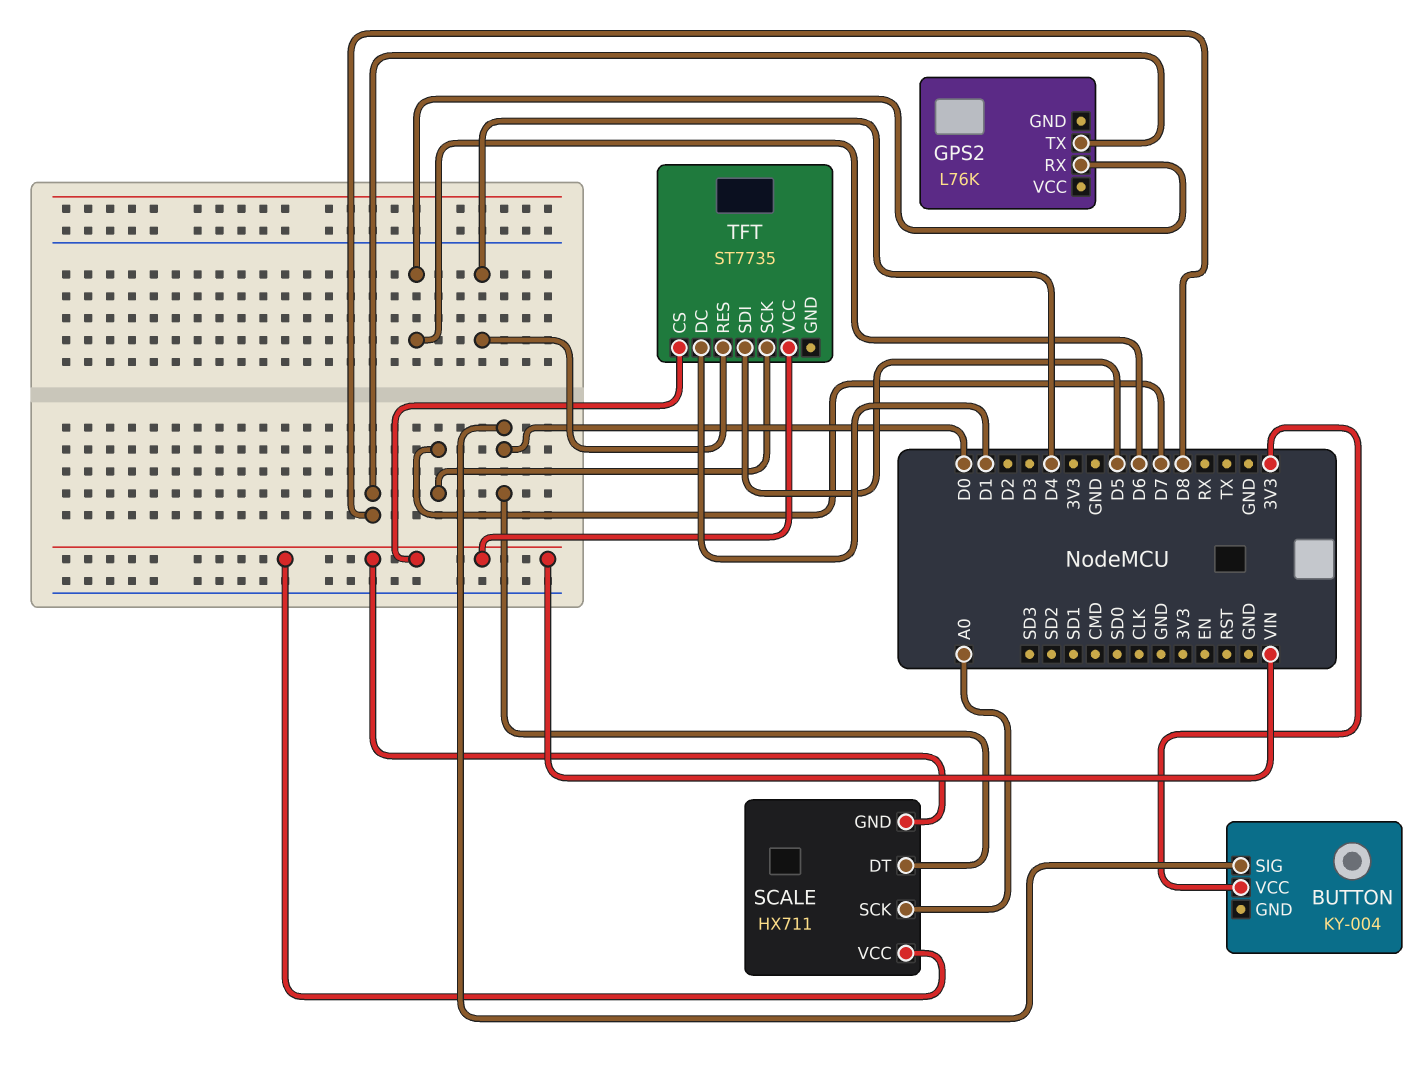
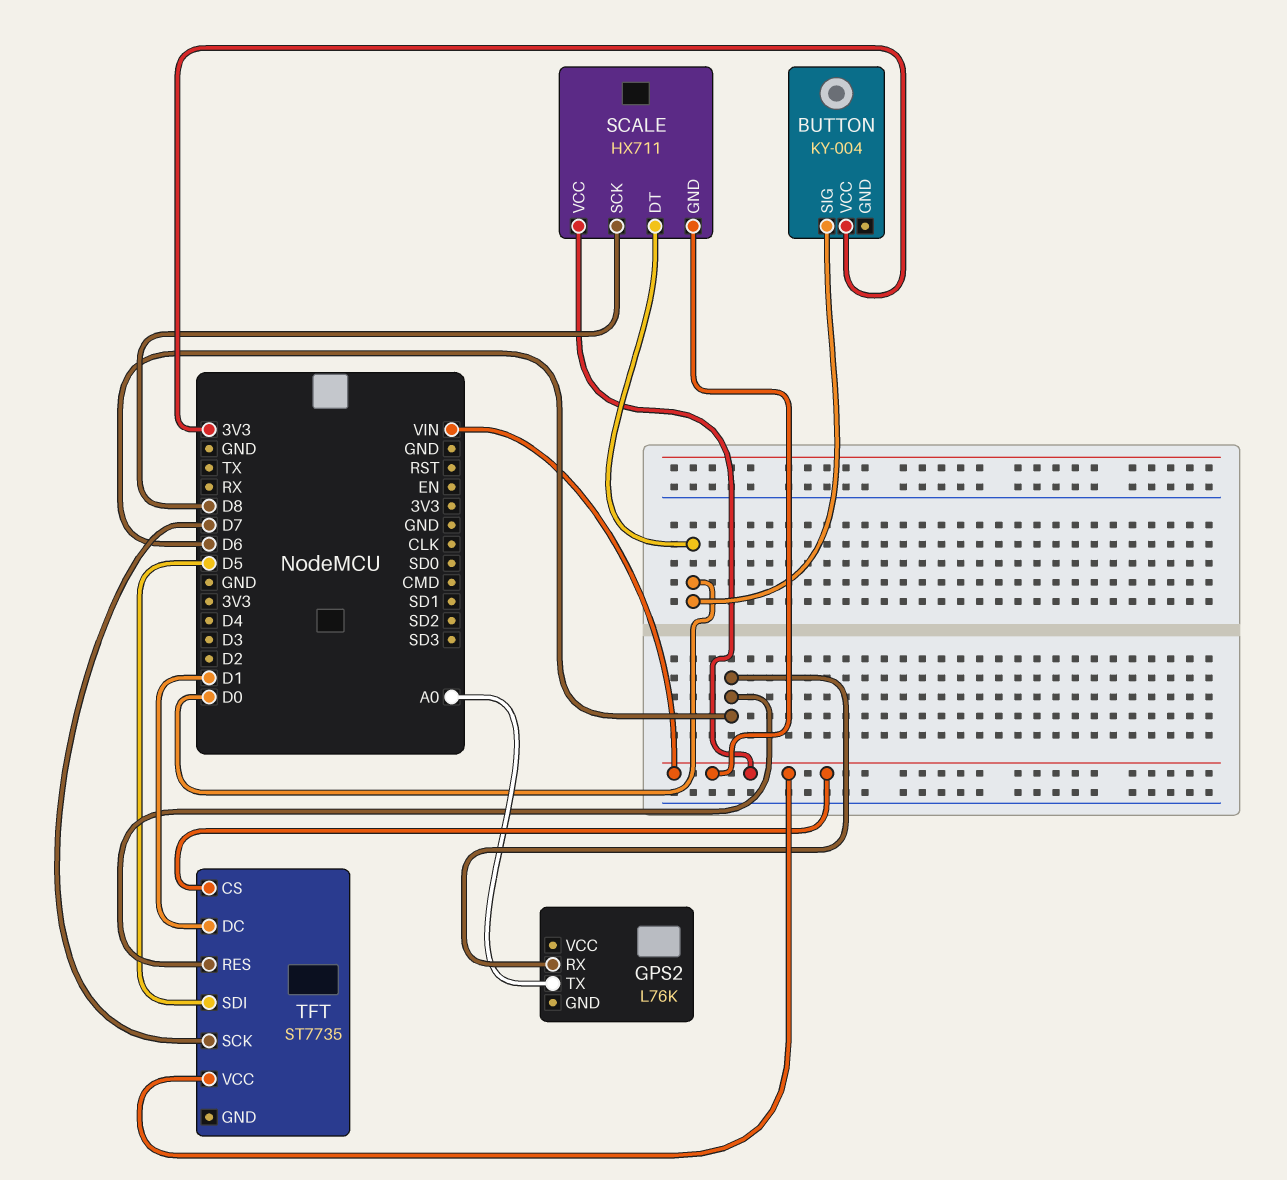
GPS2 pin TX: D8 -> A0
SCALE pin SCK: A0 -> D8
TFT pin RES: D4 -> D6

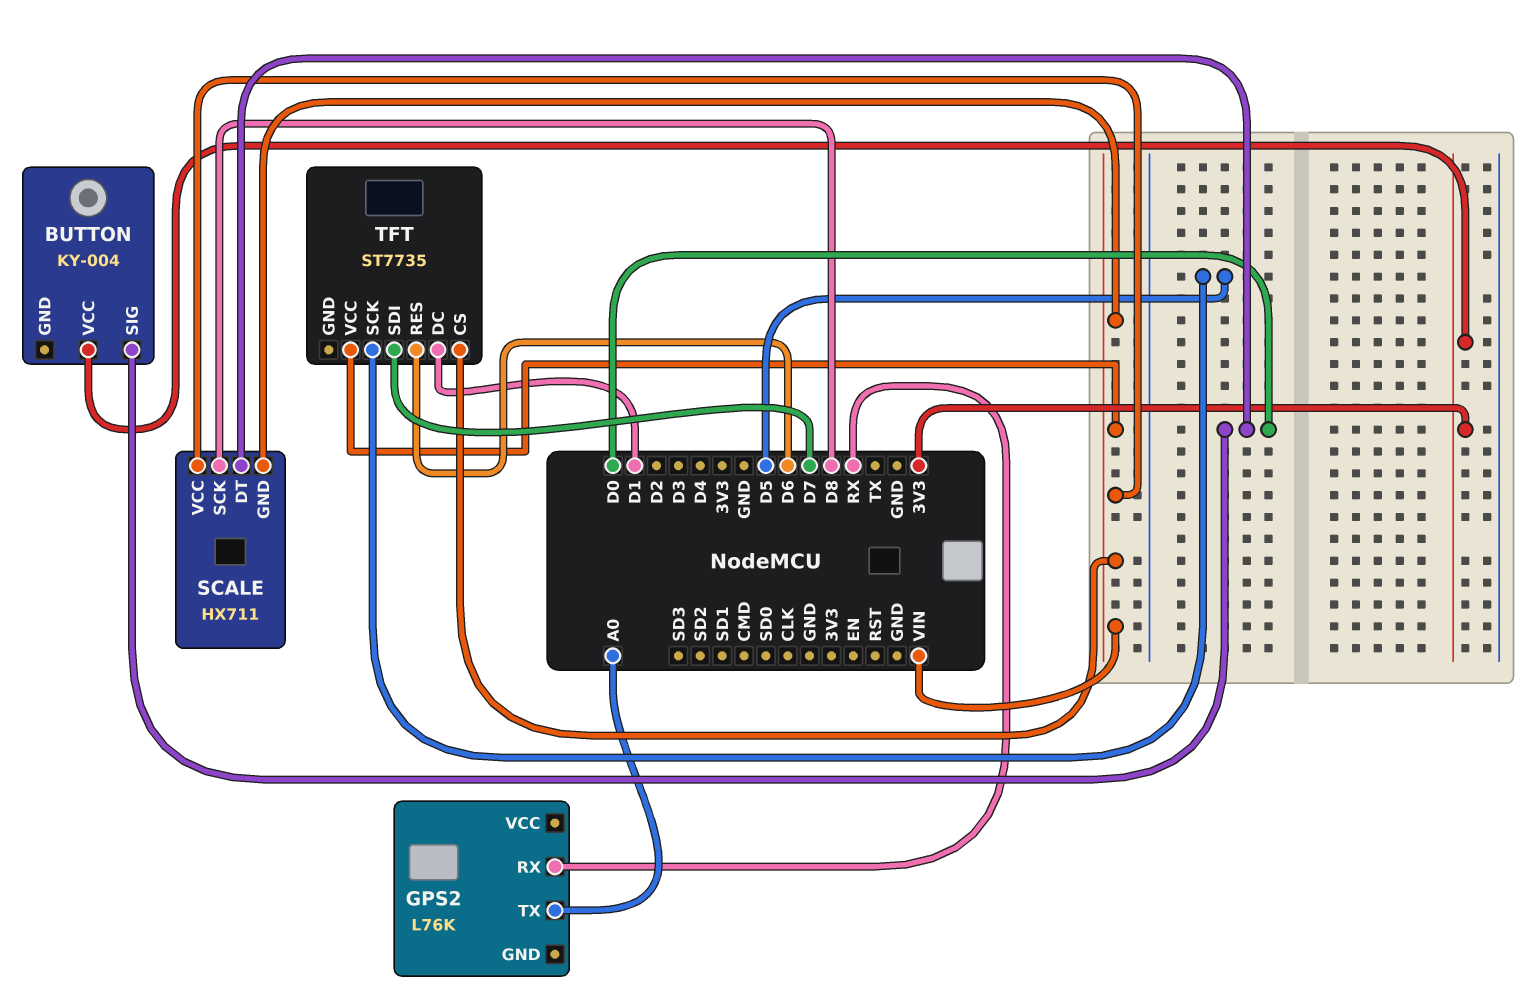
GPS2 pin RX: D6 -> RX
TFT pin SCK: D7 -> D5
TFT pin SDI: D5 -> D7

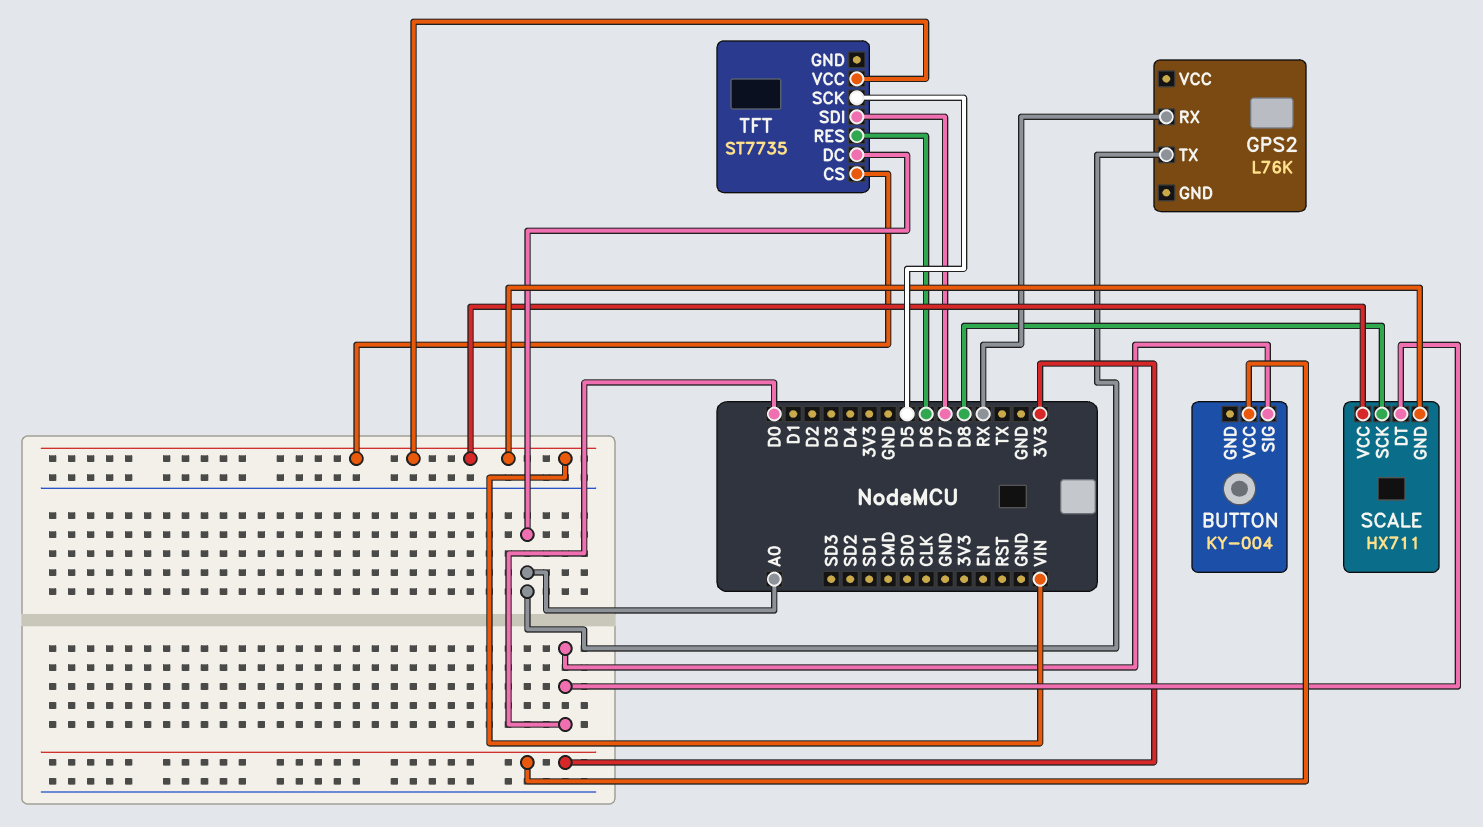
TFT pin DC: D1 -> A0

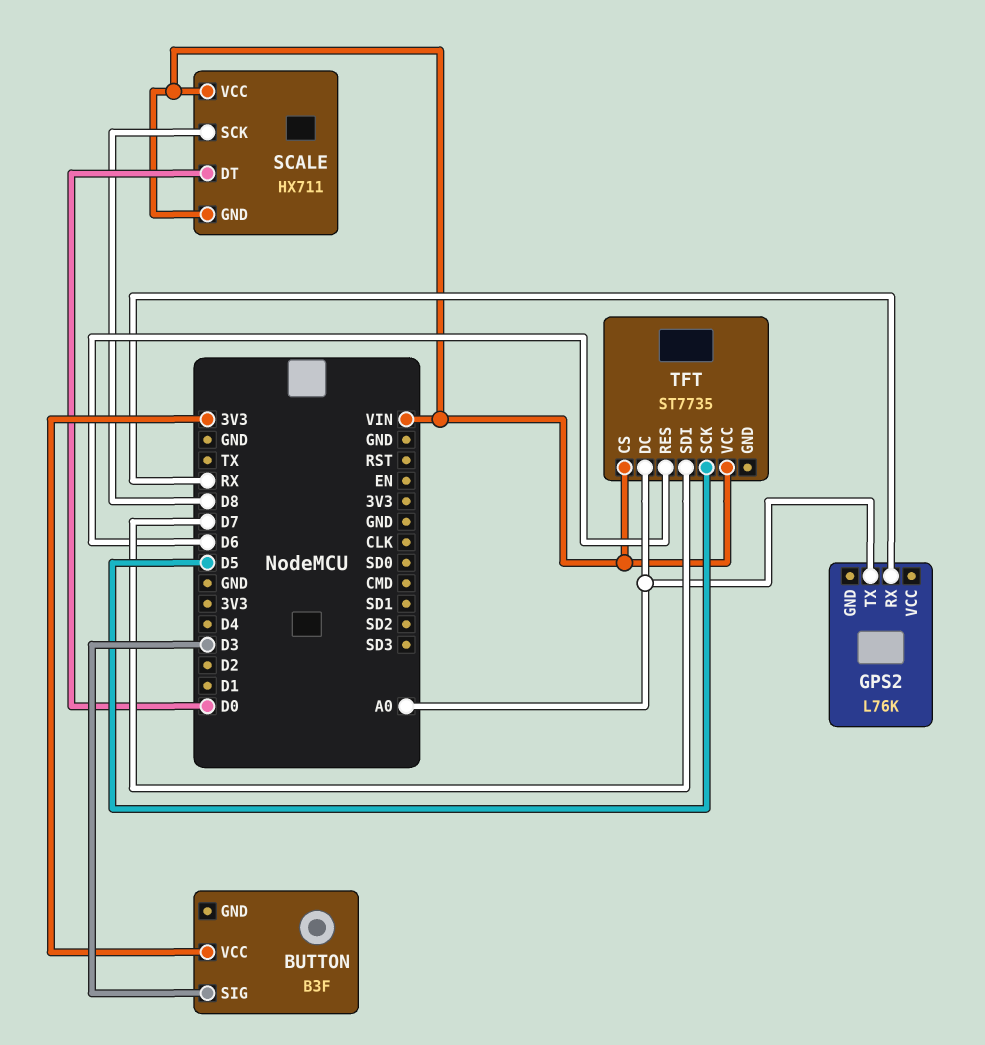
BUTTON: KY-004 -> B3F
BUTTON pin SIG: D0 -> D3

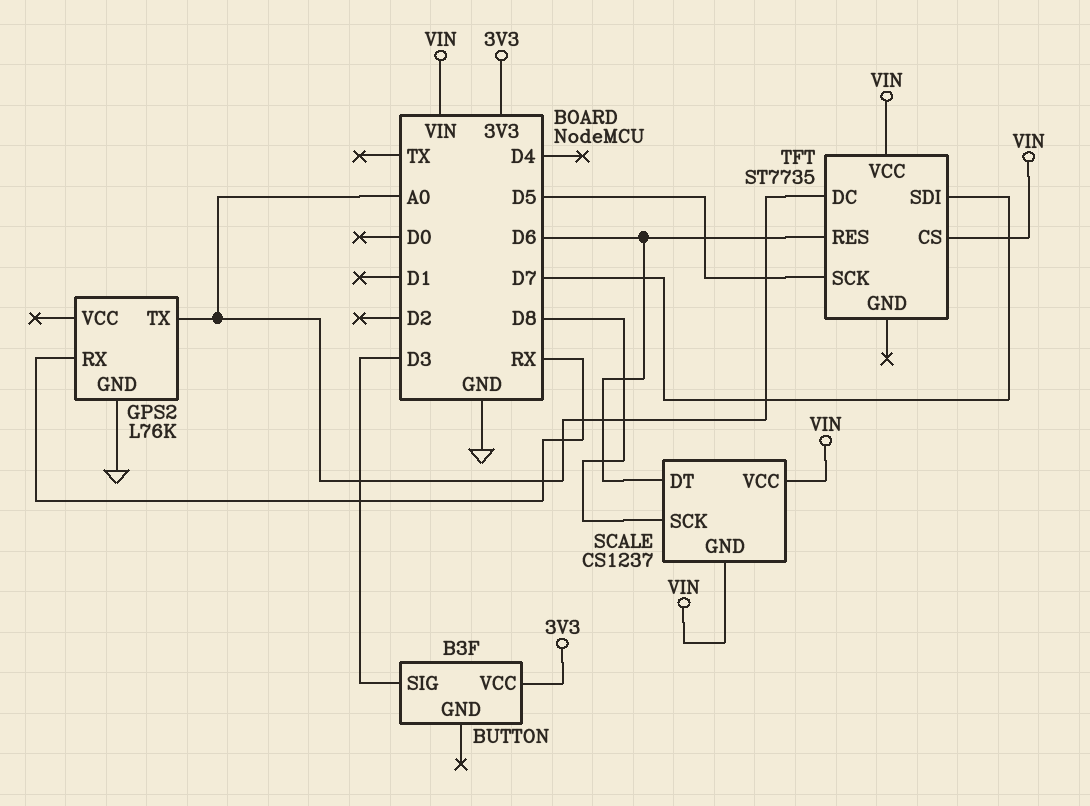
GPS2 pin GND: none -> GND
SCALE: HX711 -> CS1237
SCALE pin DT: D0 -> D6

